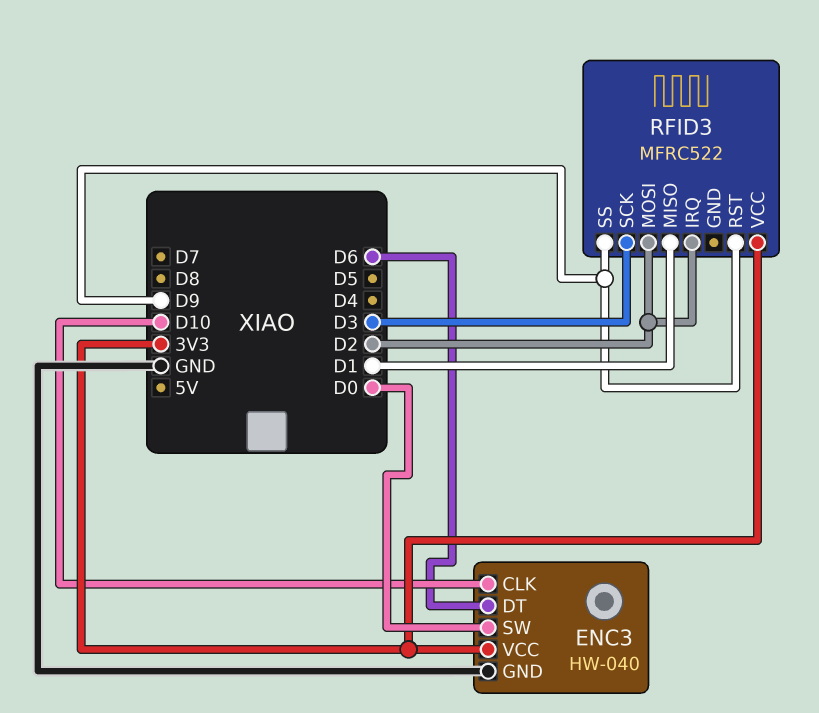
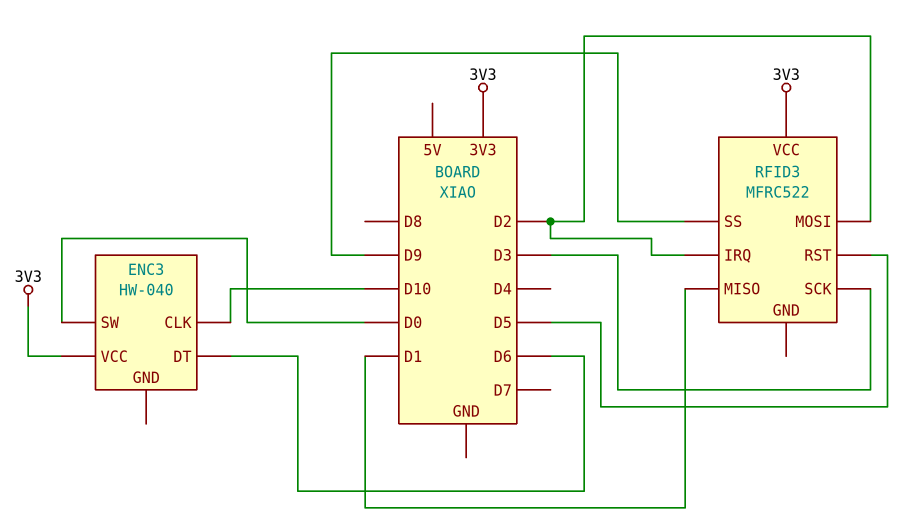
ENC3 pin GND: GND -> none
RFID3 pin RST: D9 -> D5

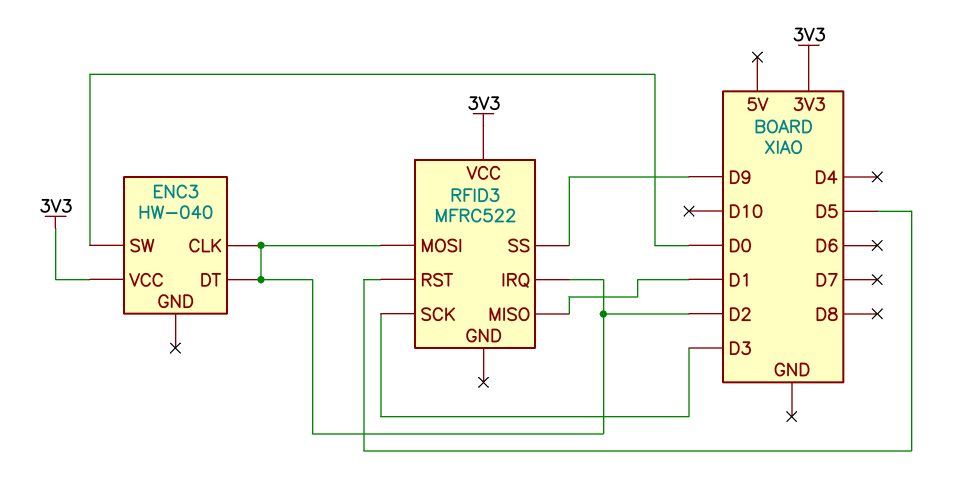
ENC3 pin CLK: D10 -> D2
ENC3 pin DT: D6 -> D2

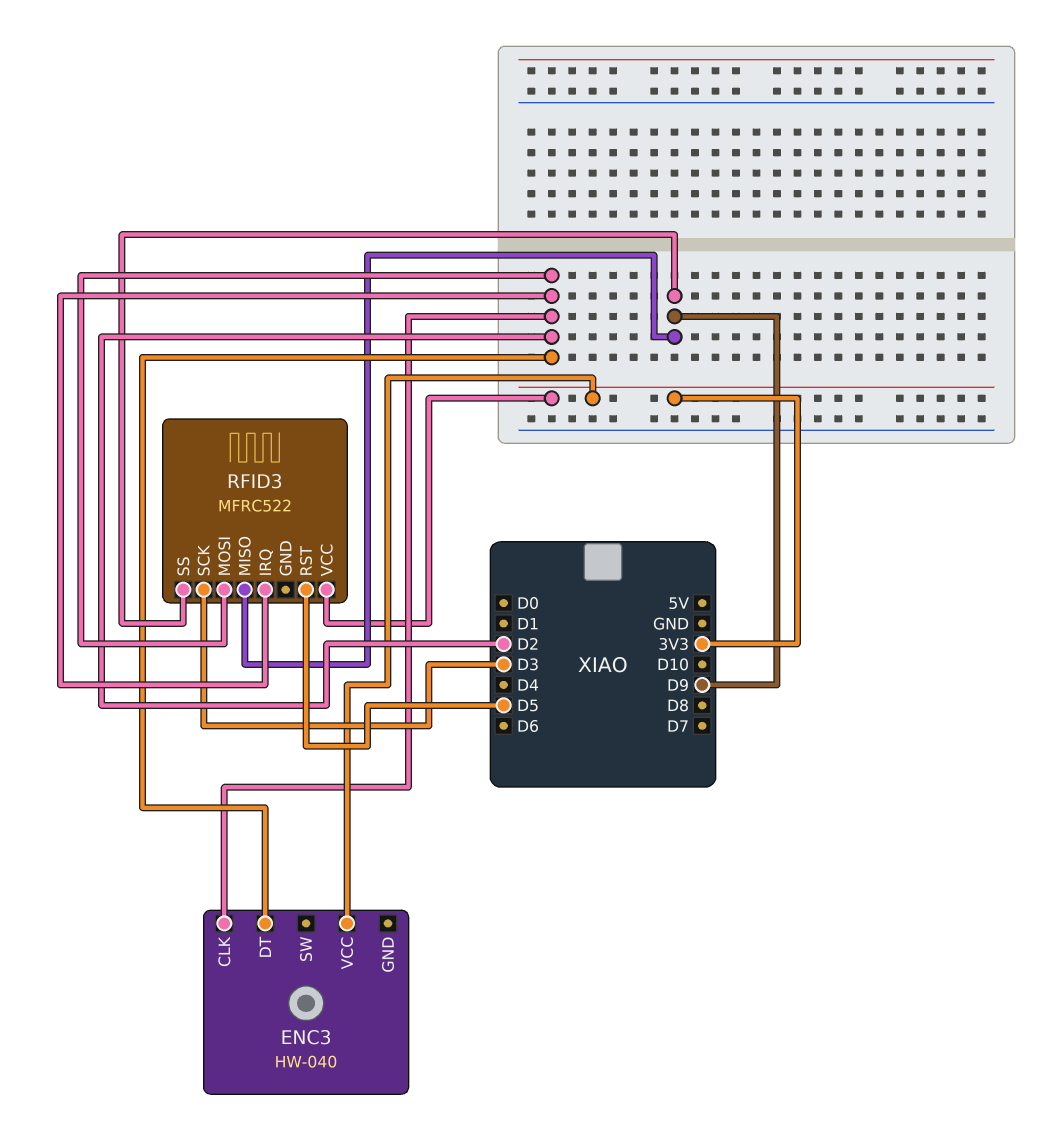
ENC3 pin SW: D0 -> none
RFID3 pin MISO: D1 -> D9

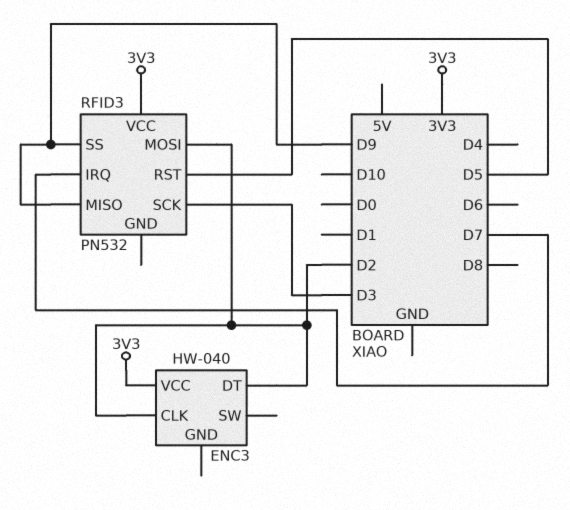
RFID3: MFRC522 -> PN532
RFID3 pin IRQ: D2 -> D7

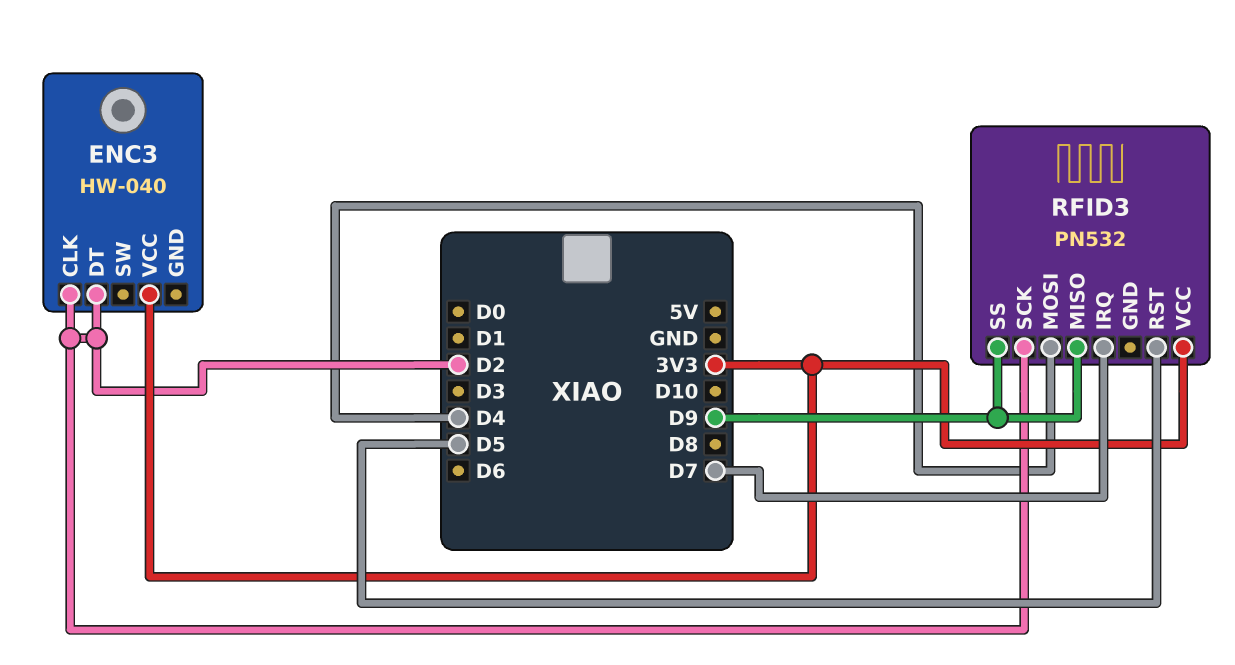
RFID3 pin MOSI: D2 -> D4
RFID3 pin SCK: D3 -> D2

